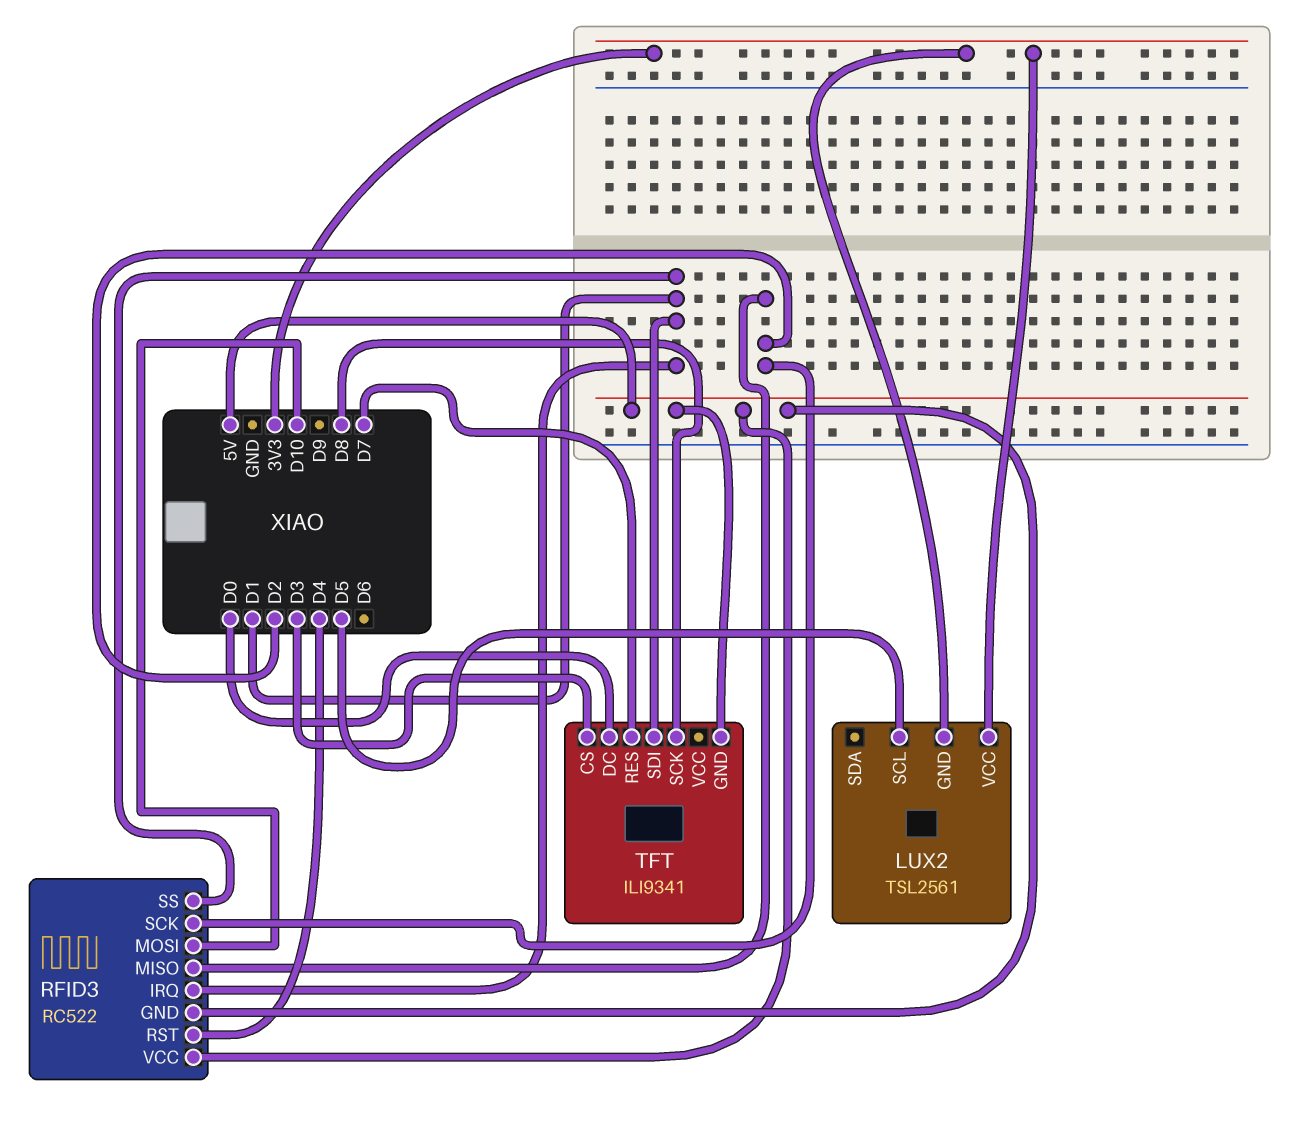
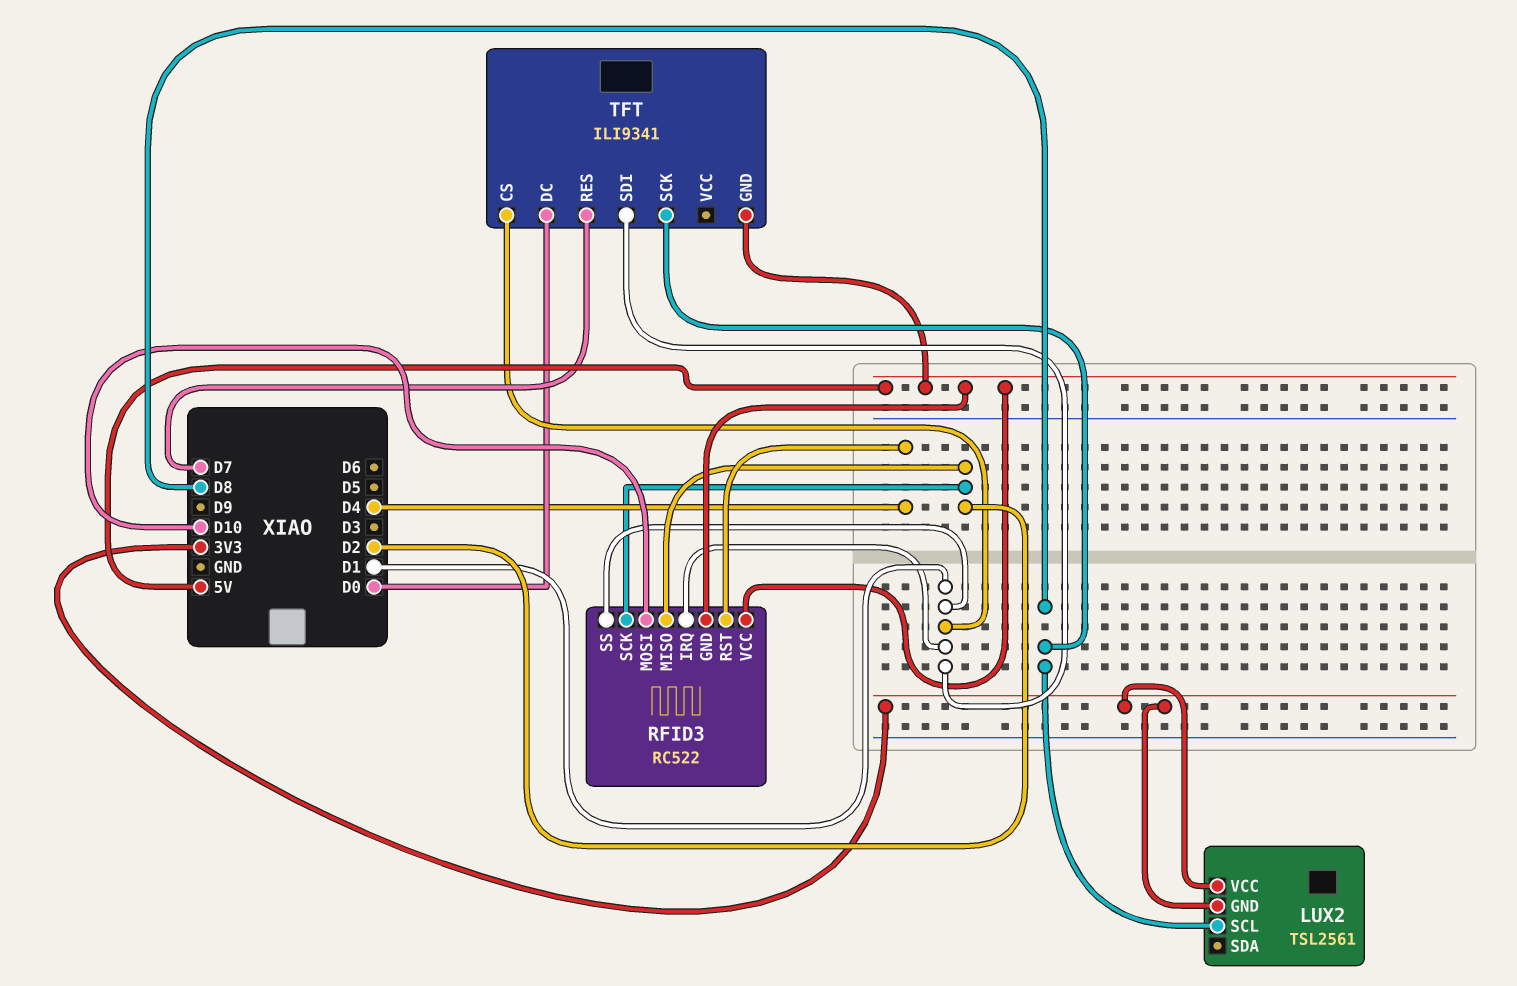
LUX2 pin SCL: D5 -> D8
TFT pin CS: D3 -> D1

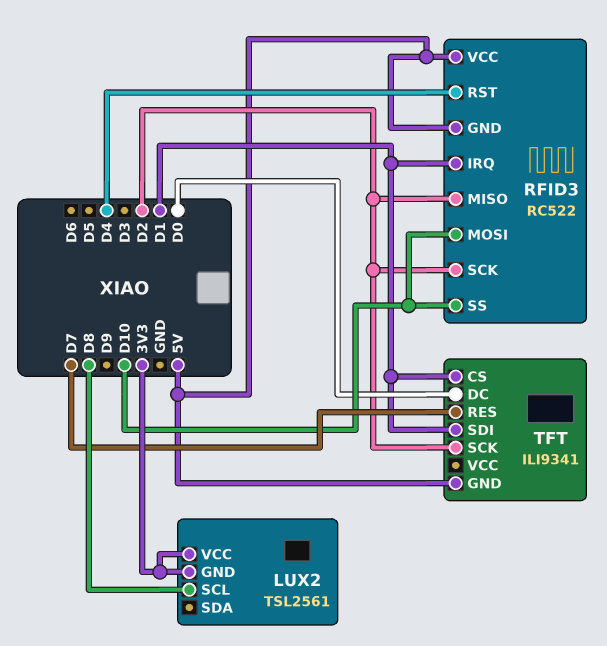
RFID3 pin SS: D1 -> D10
TFT pin SCK: D8 -> D2

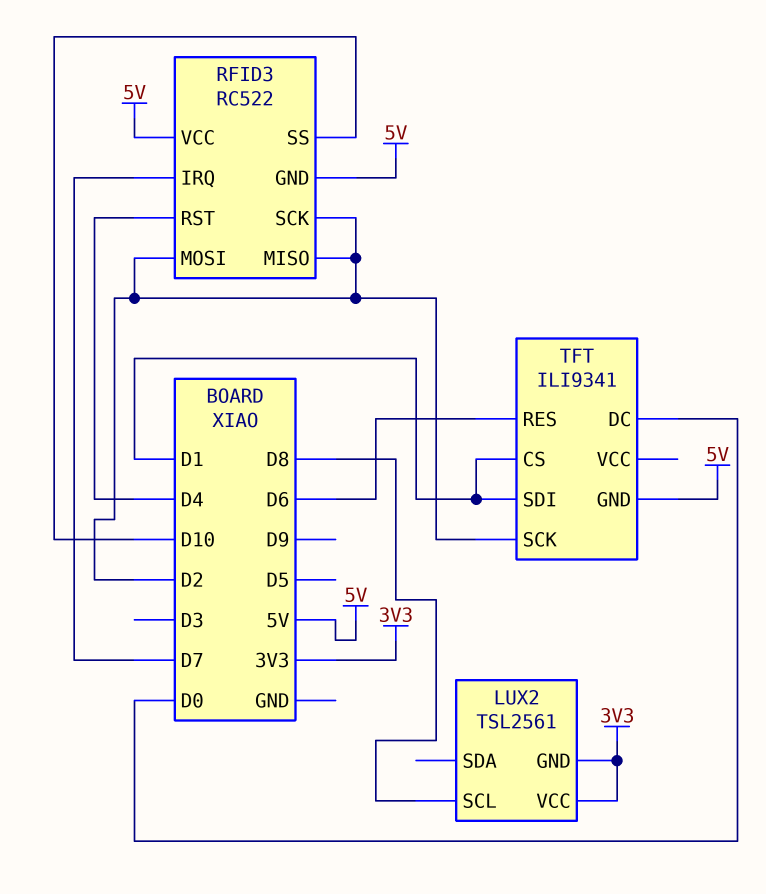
RFID3 pin IRQ: D1 -> D7
RFID3 pin MOSI: D10 -> D2
TFT pin RES: D7 -> D6

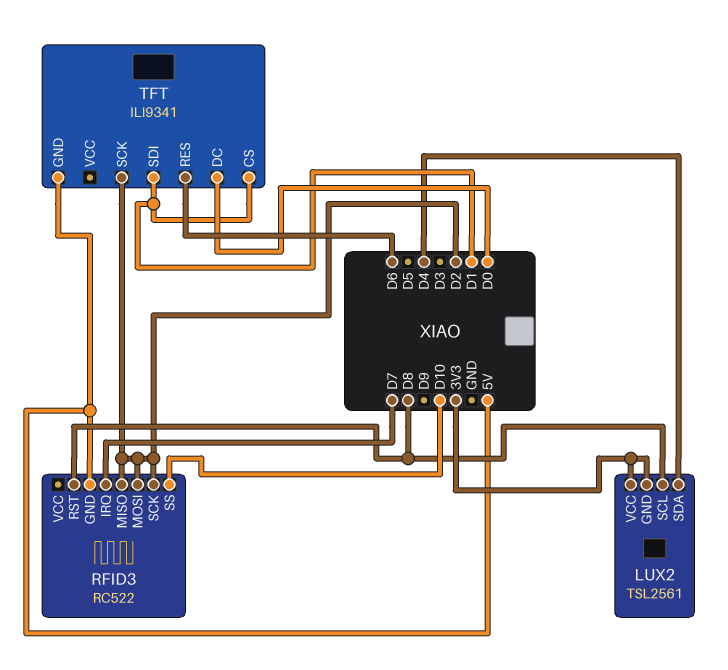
LUX2 pin SDA: none -> D4
RFID3 pin RST: D4 -> D8
RFID3 pin VCC: 5V -> none

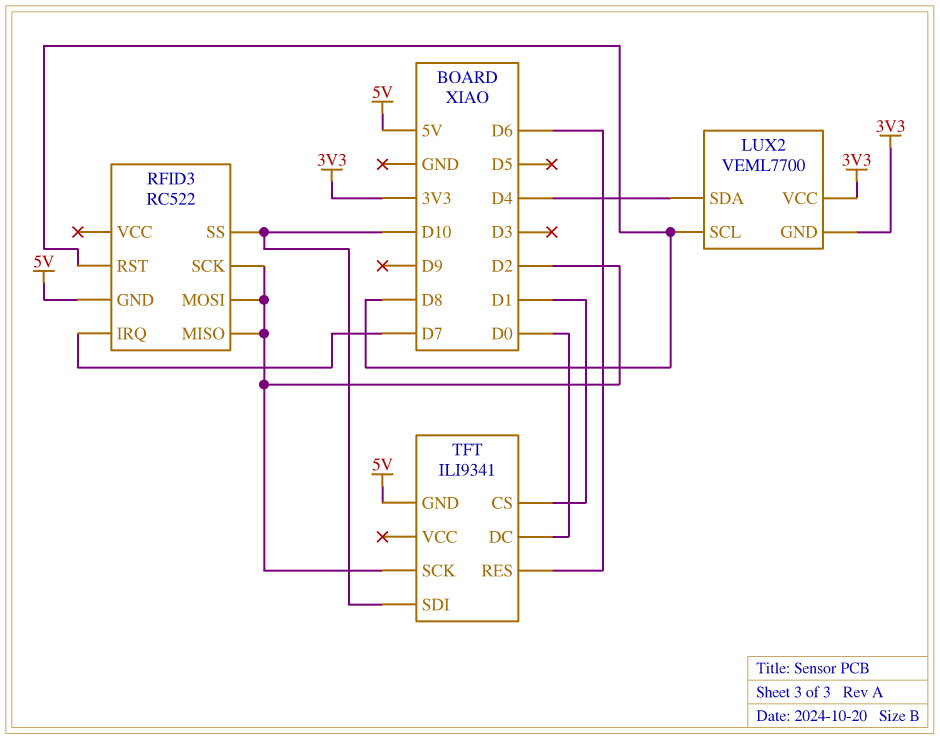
LUX2: TSL2561 -> VEML7700
TFT pin SDI: D1 -> D10

